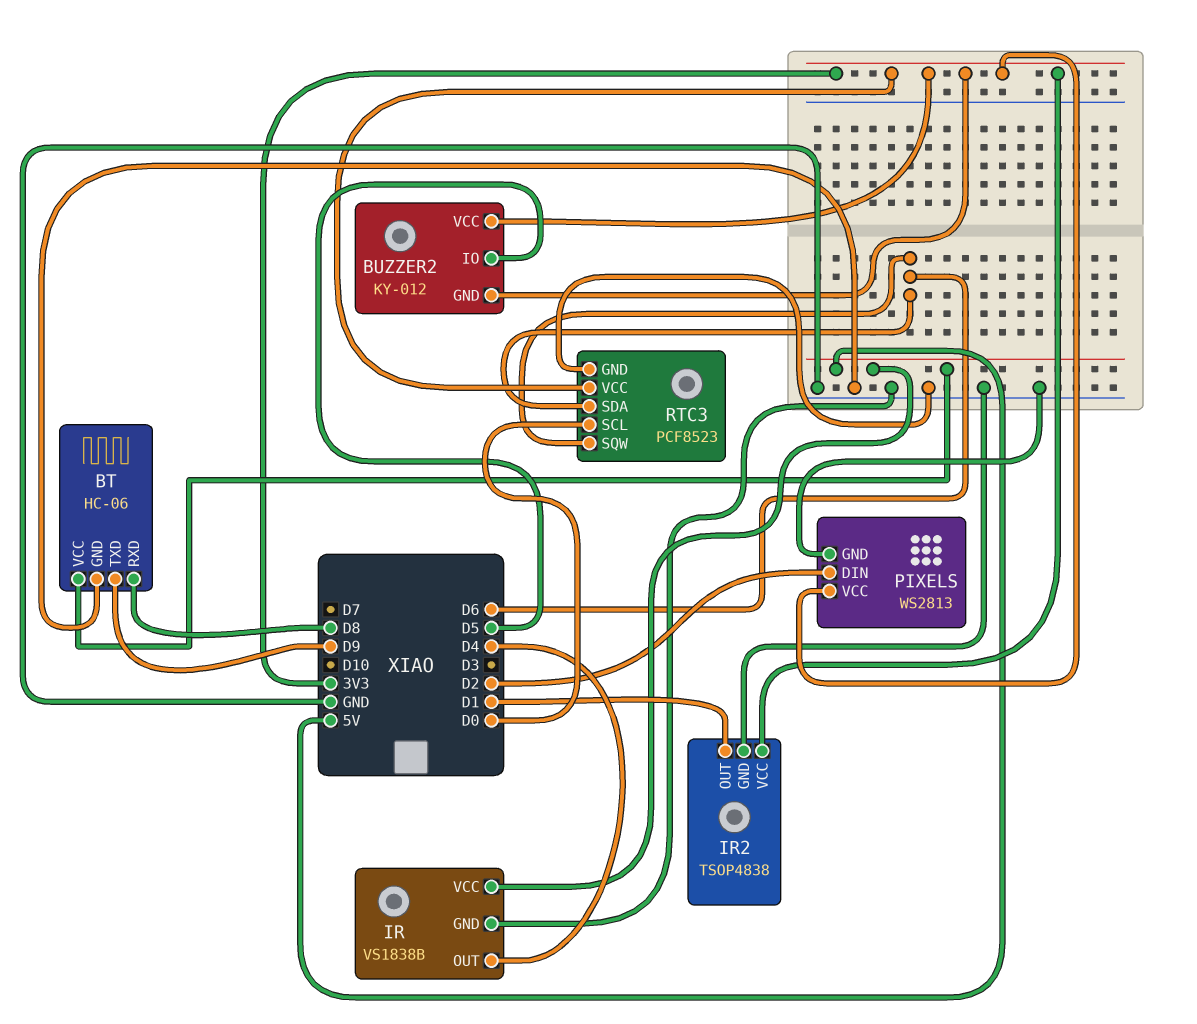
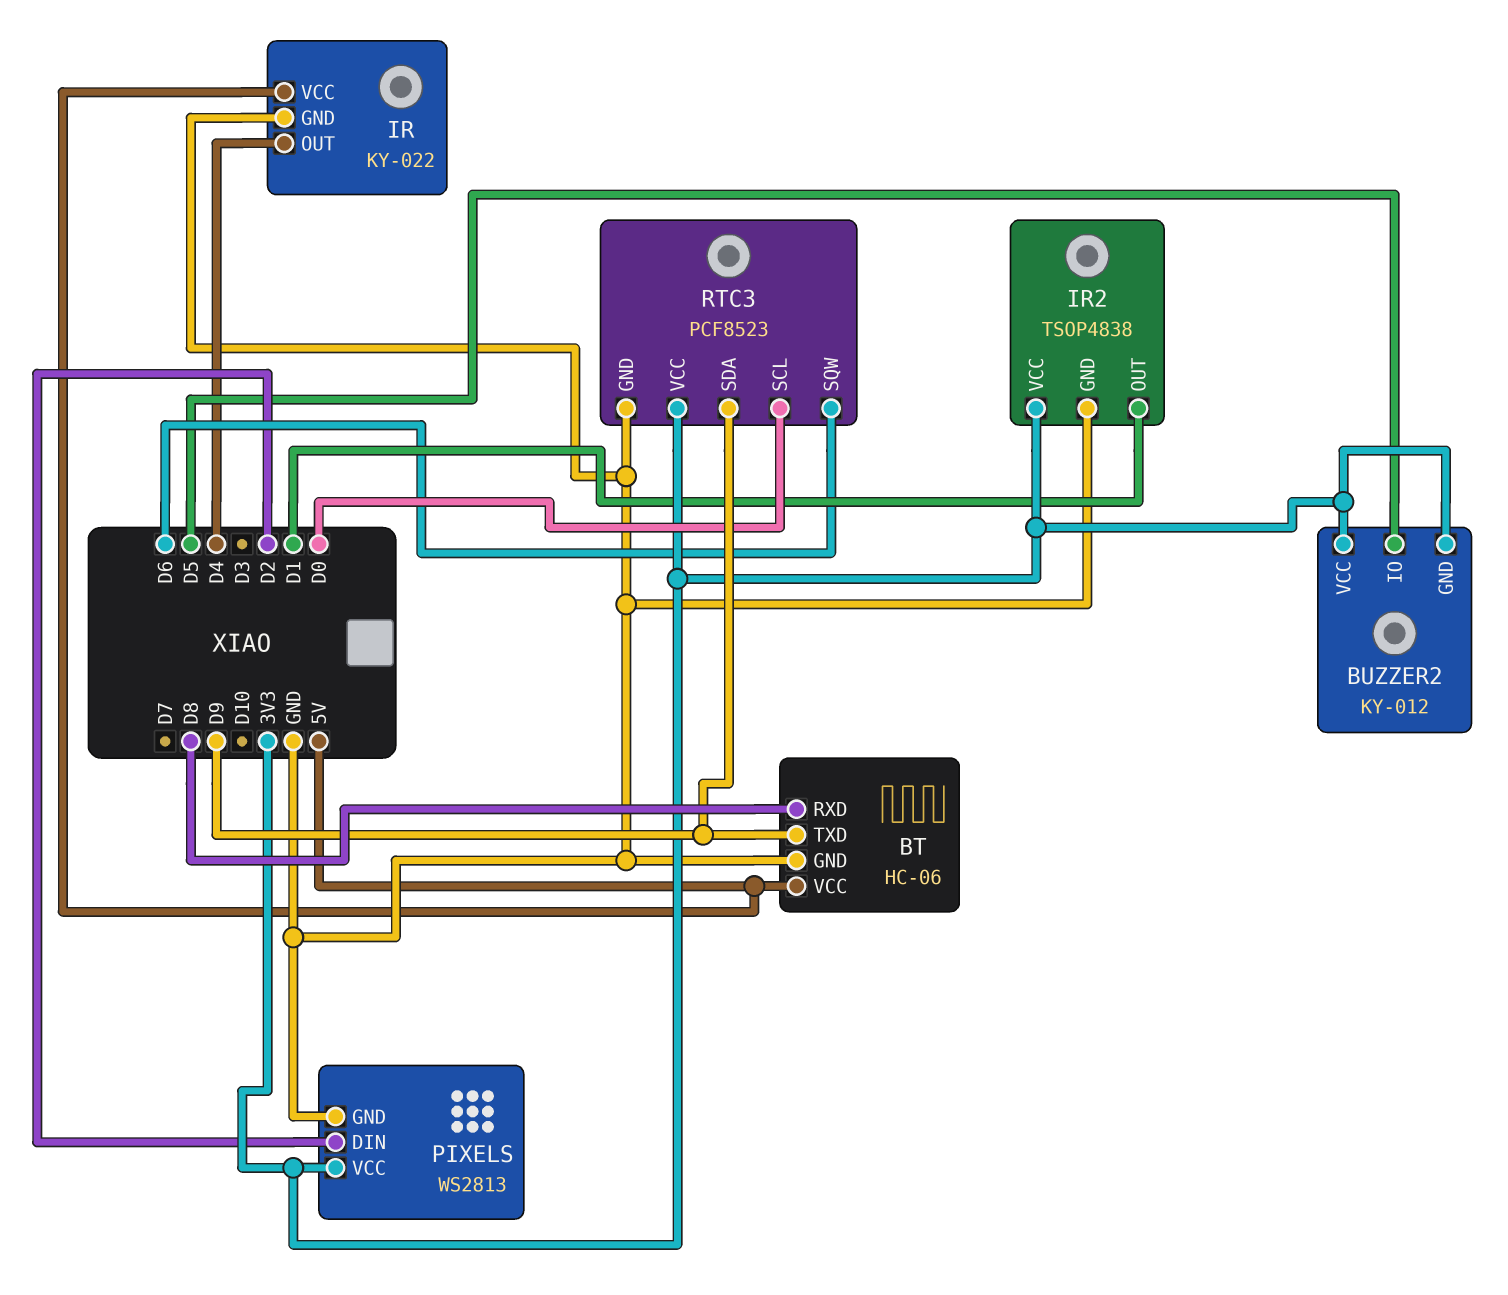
IR: VS1838B -> KY-022
RTC3 pin SDA: D6 -> D9

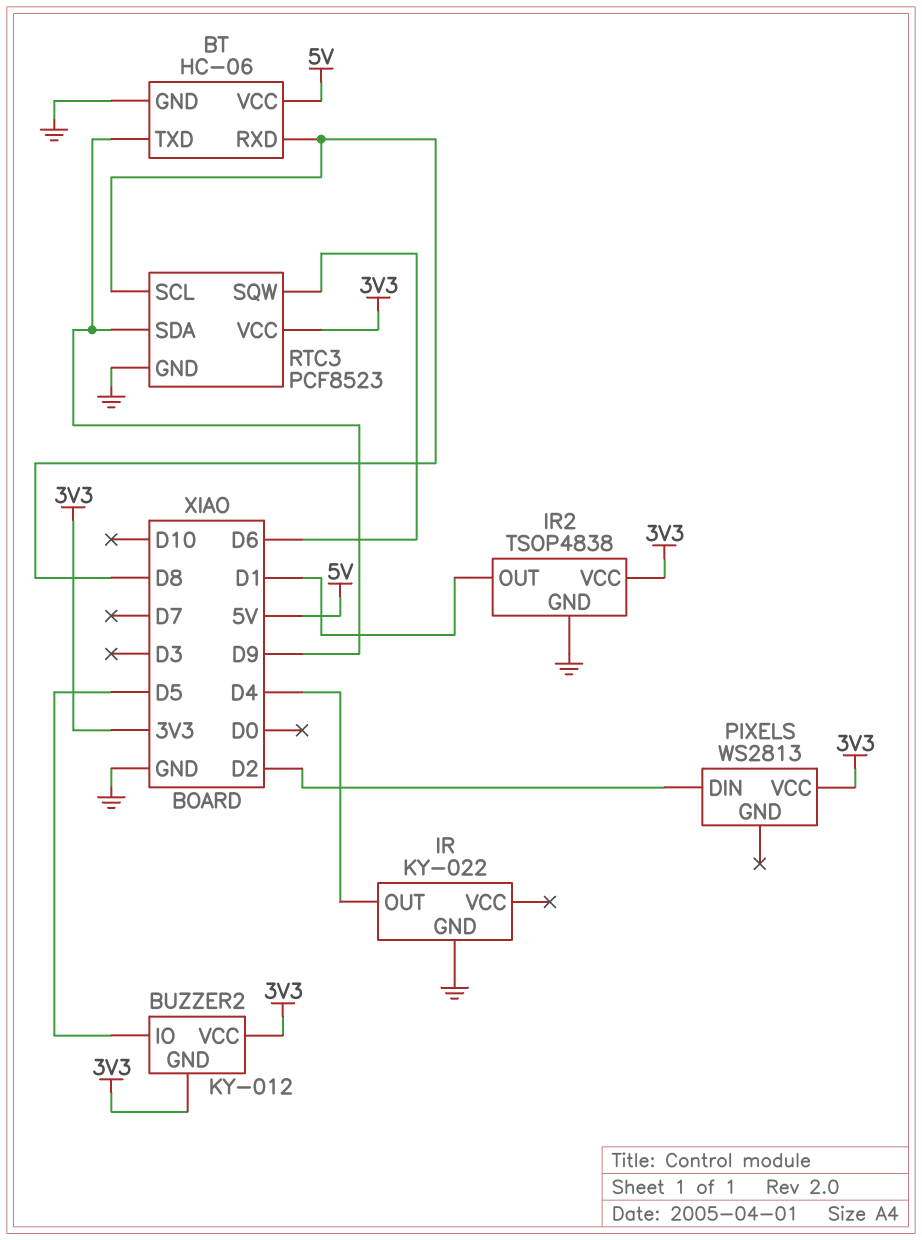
IR pin VCC: 5V -> none
PIXELS pin GND: GND -> none
RTC3 pin SCL: D0 -> D8

